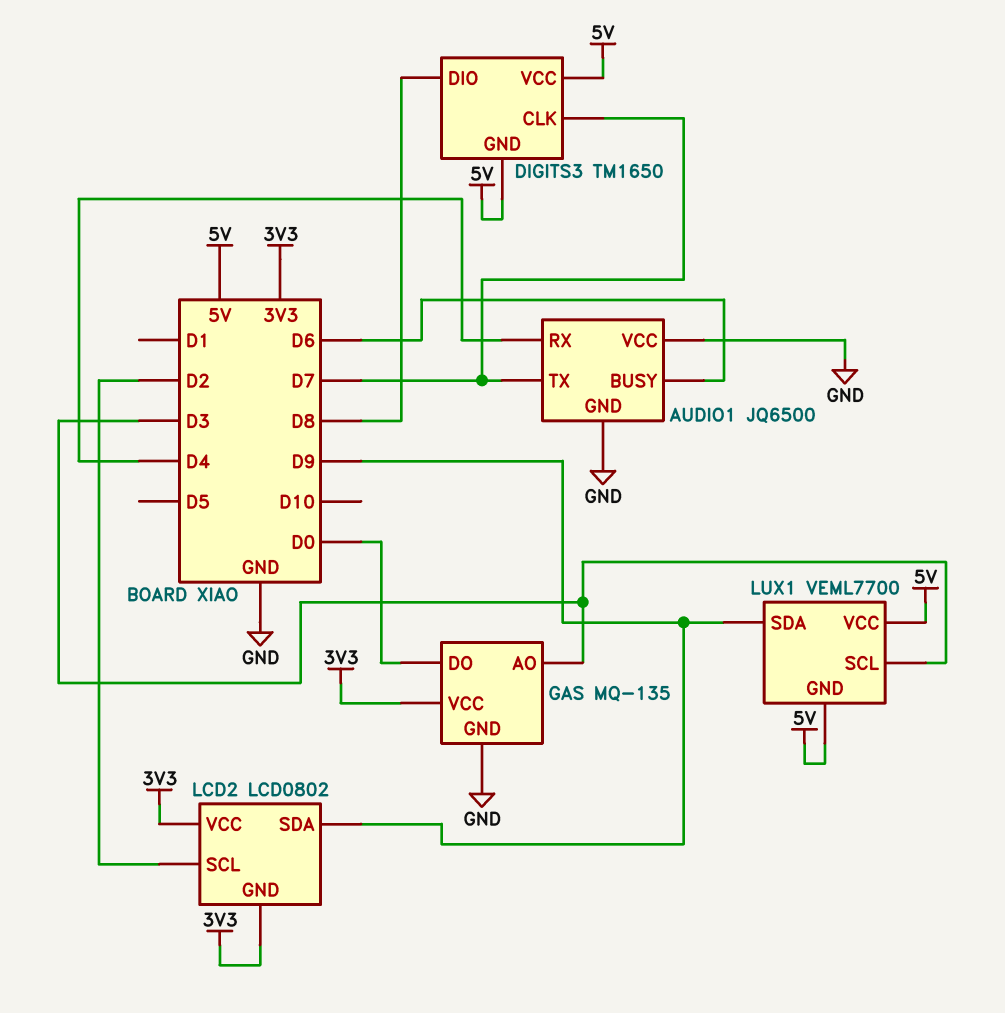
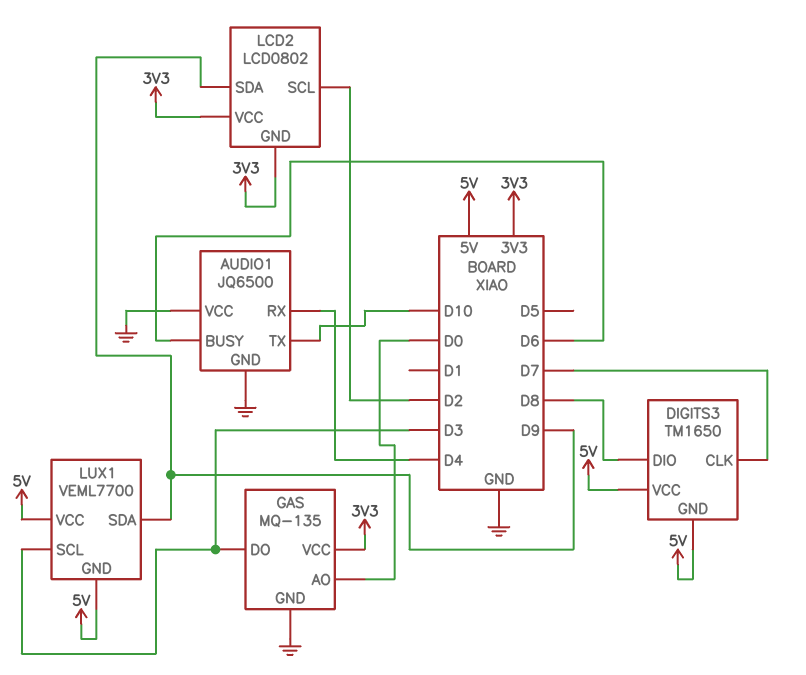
AUDIO1 pin TX: D7 -> D10
GAS pin AO: D3 -> D0
GAS pin DO: D0 -> D3

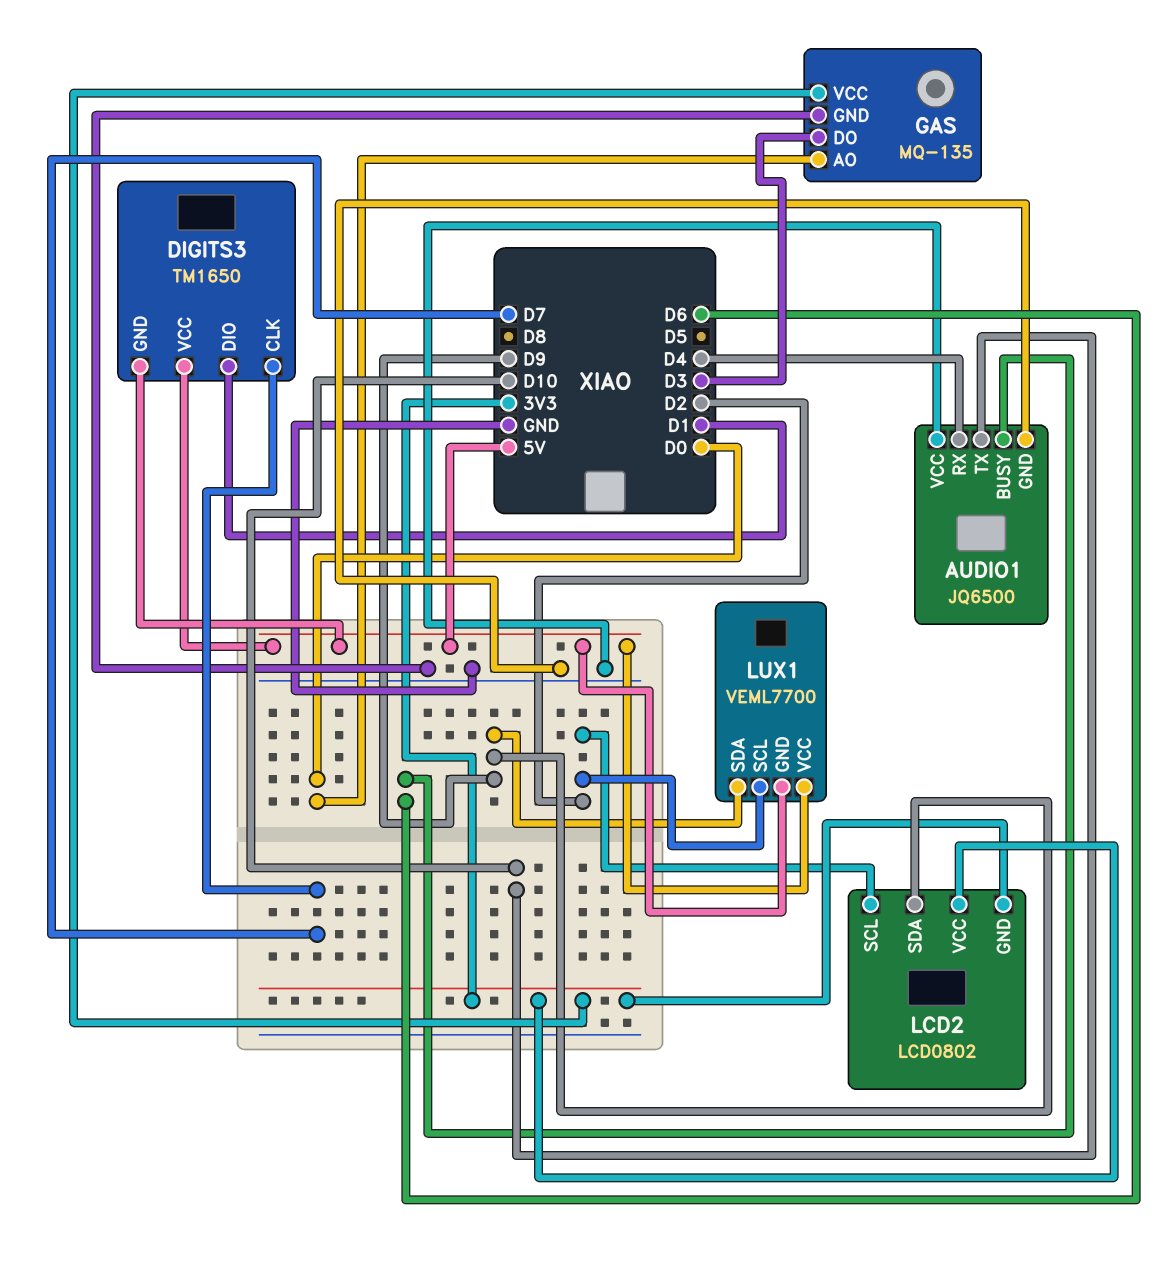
DIGITS3 pin DIO: D8 -> D1
LUX1 pin SCL: D3 -> D2

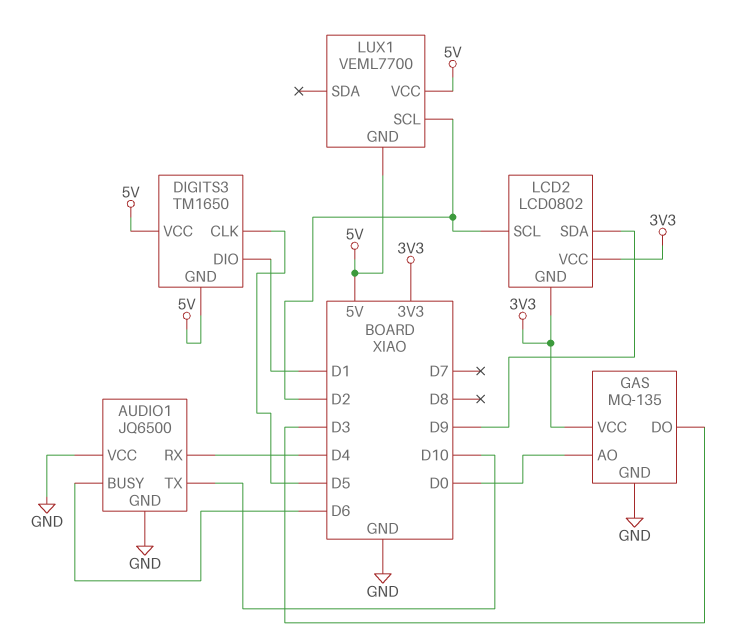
DIGITS3 pin CLK: D7 -> D5
LUX1 pin SDA: D9 -> none

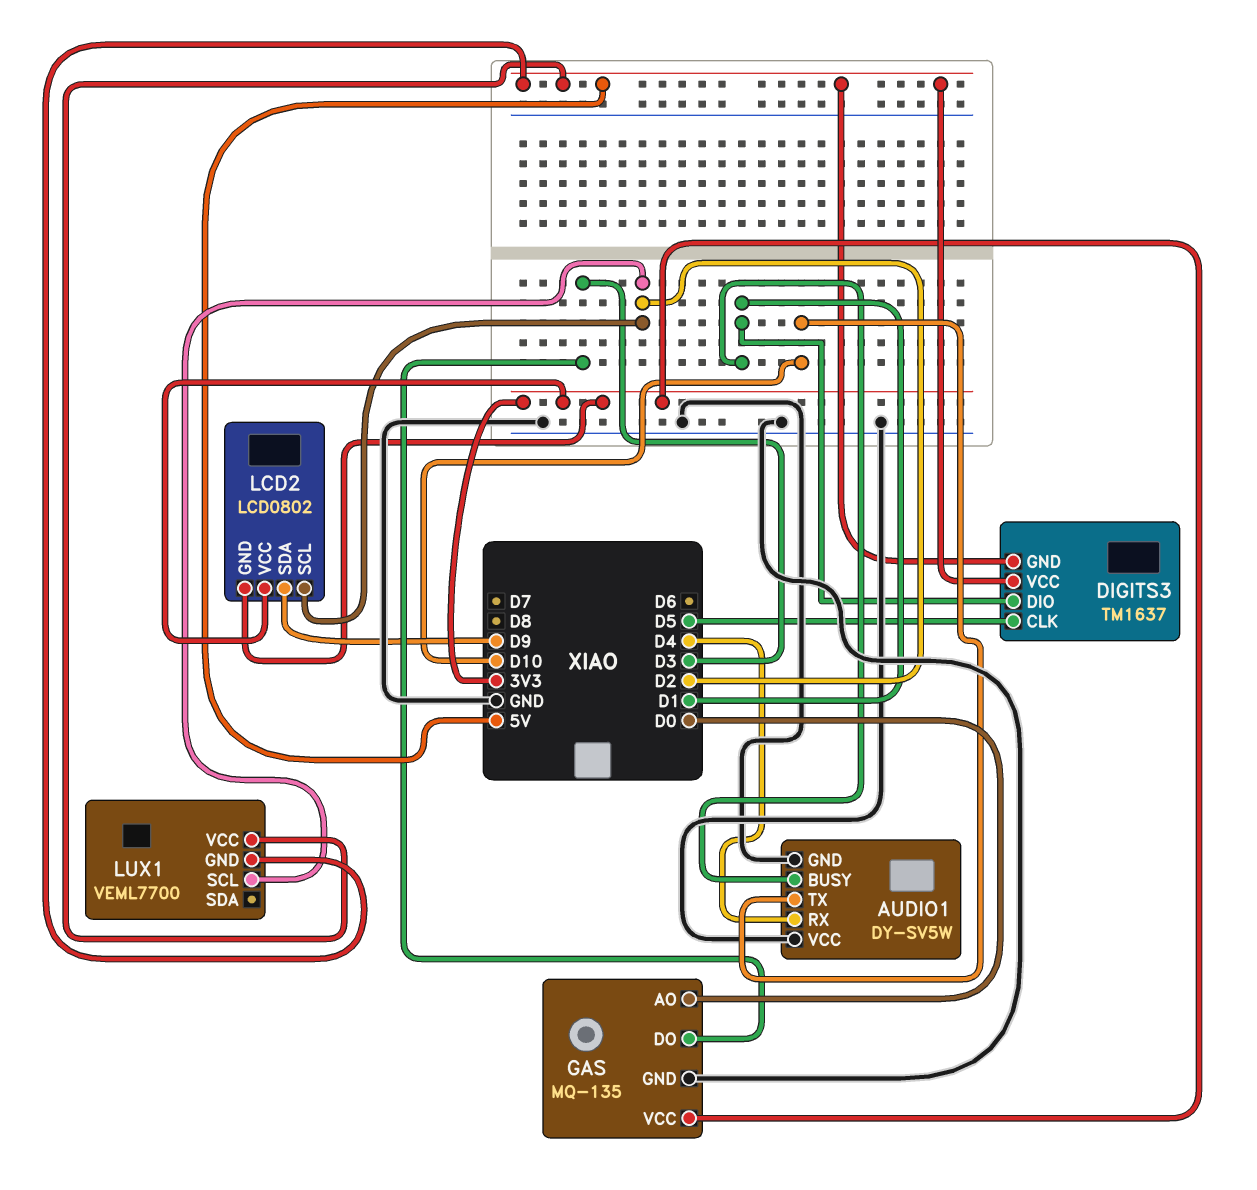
AUDIO1: JQ6500 -> DY-SV5W
AUDIO1 pin BUSY: D6 -> D1
DIGITS3: TM1650 -> TM1637

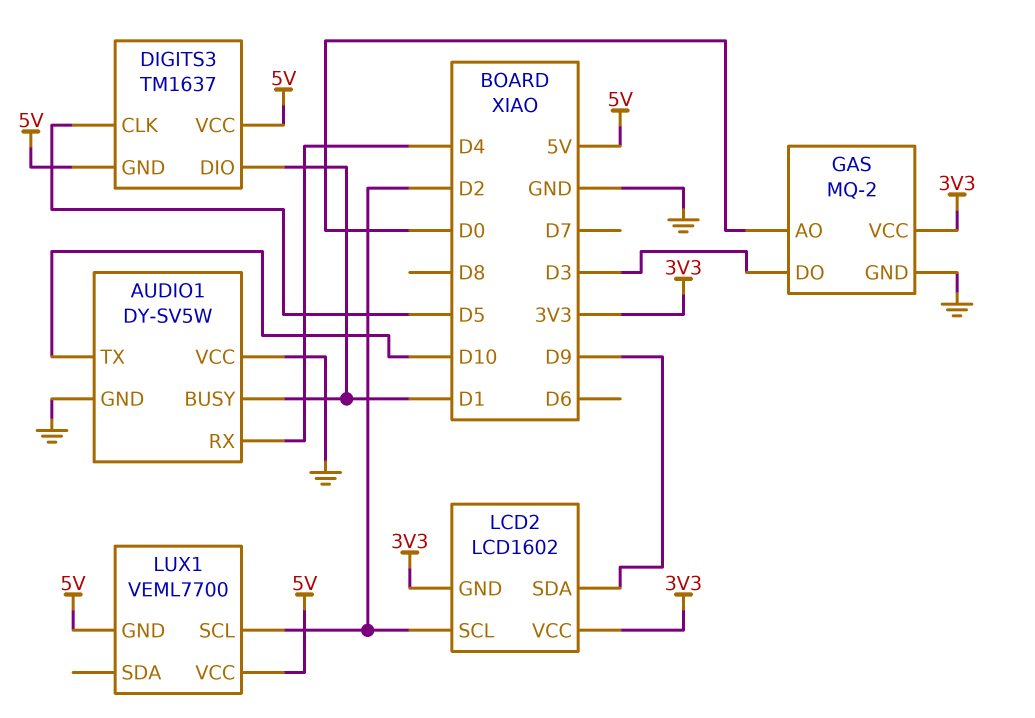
GAS: MQ-135 -> MQ-2
LCD2: LCD0802 -> LCD1602

